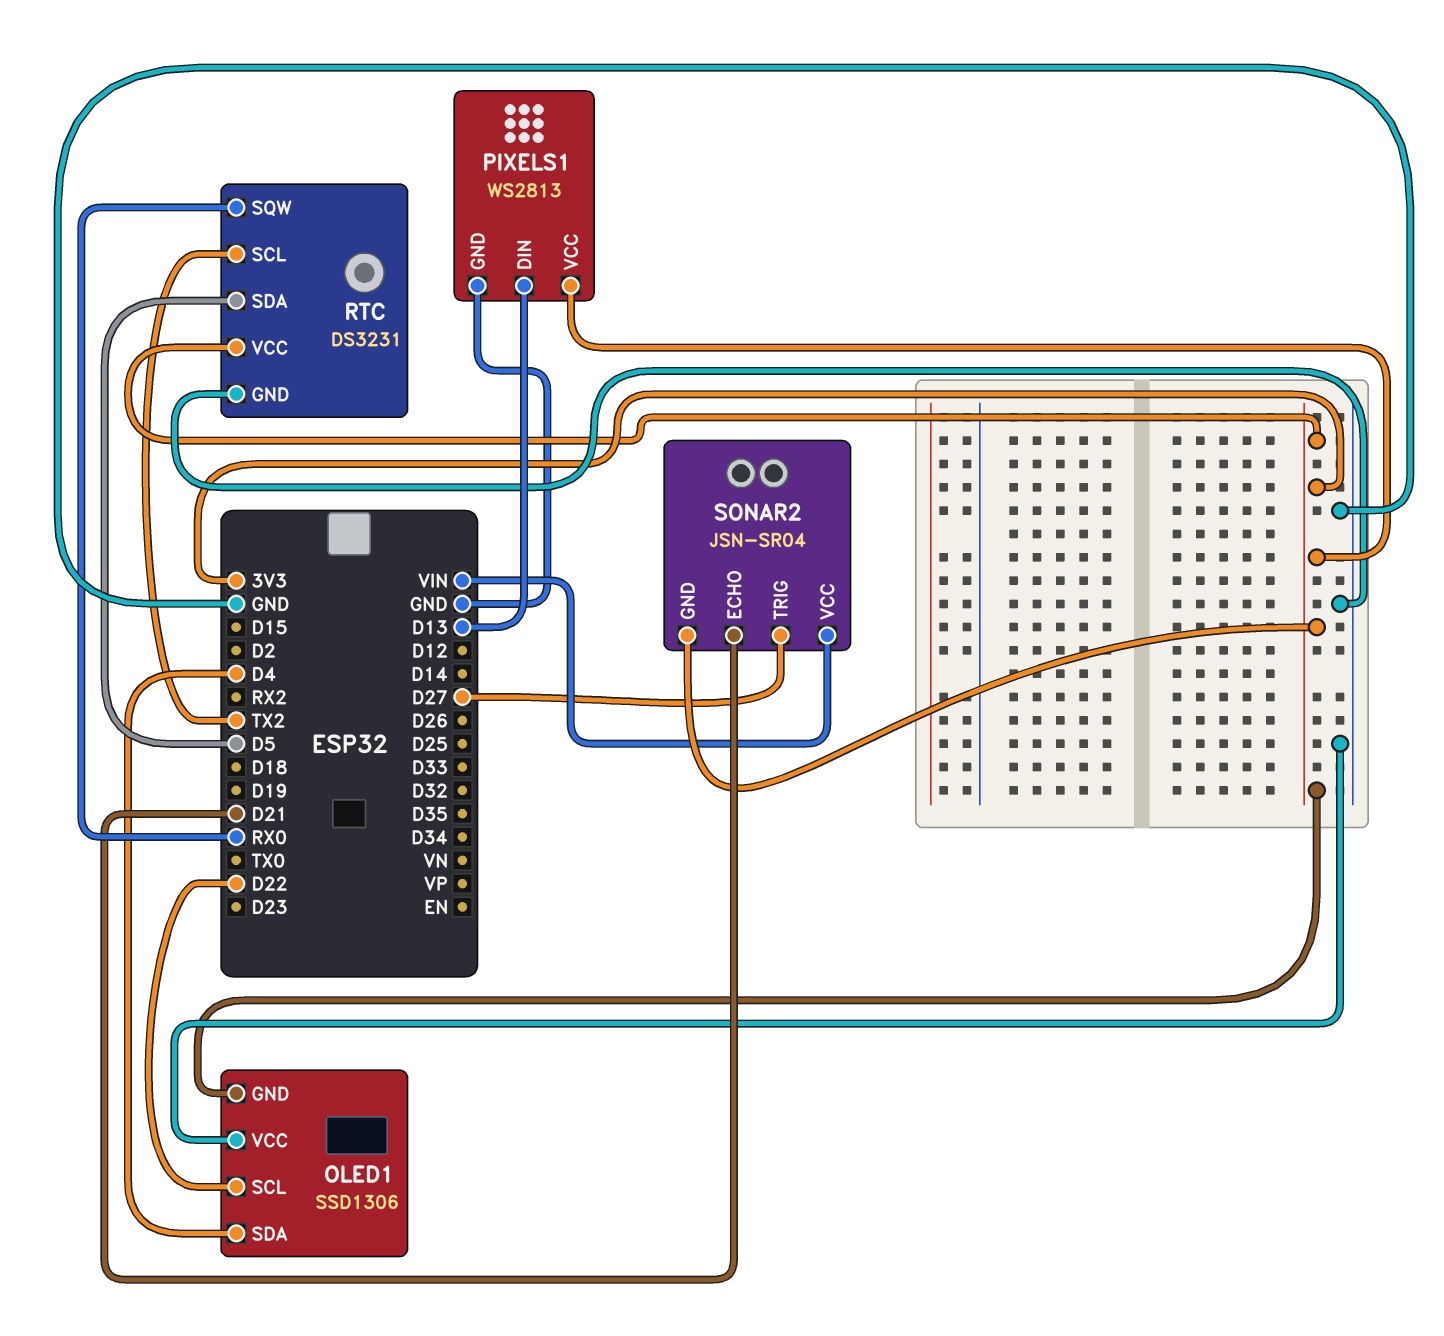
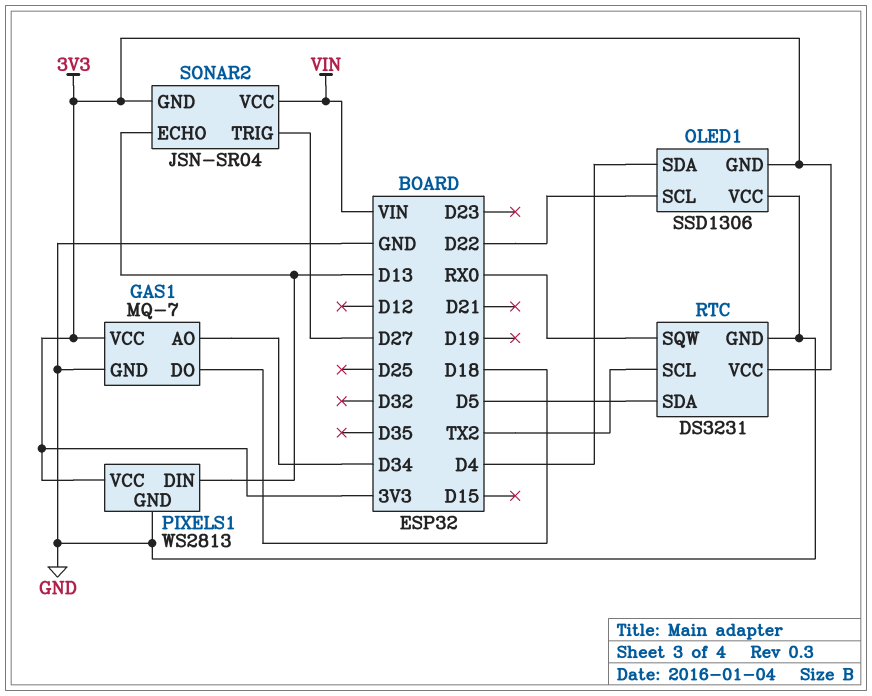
GAS1: none -> MQ-7
GAS1 pin AO: none -> D34
GAS1 pin DO: none -> D18
GAS1 pin GND: none -> GND
GAS1 pin VCC: none -> 3V3
SONAR2 pin ECHO: D21 -> D13

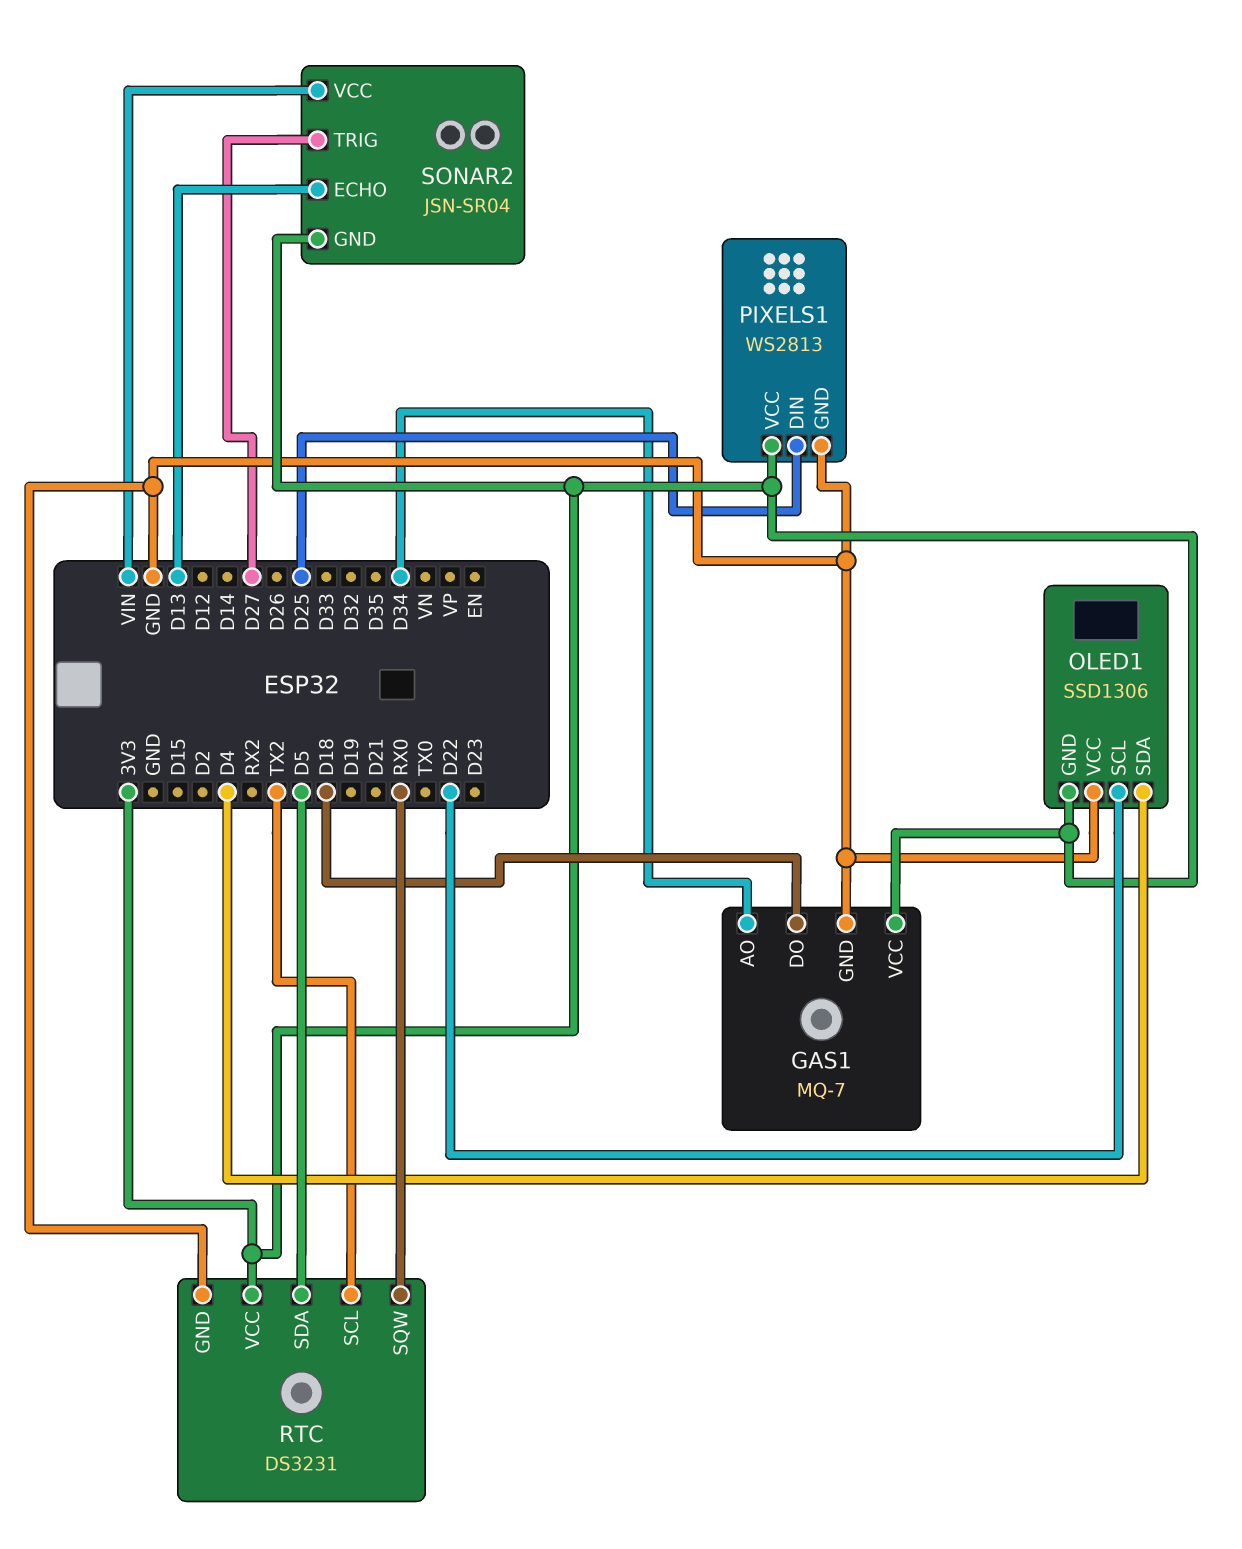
PIXELS1 pin DIN: D13 -> D25

